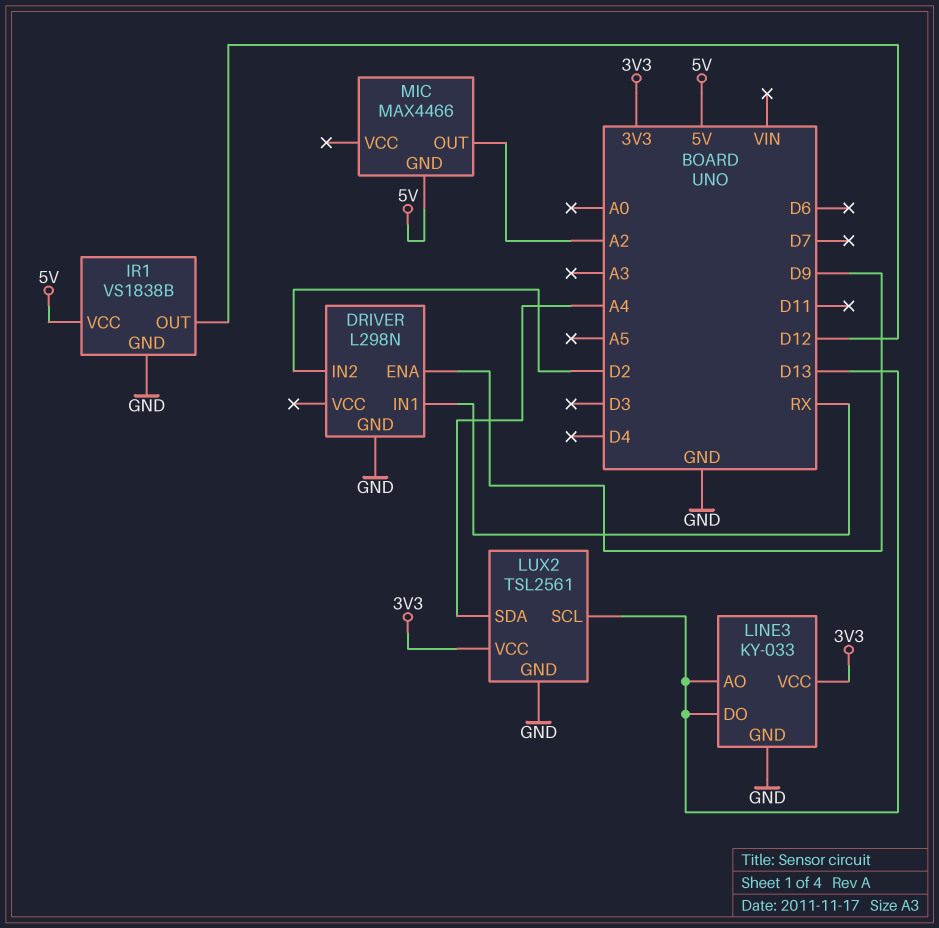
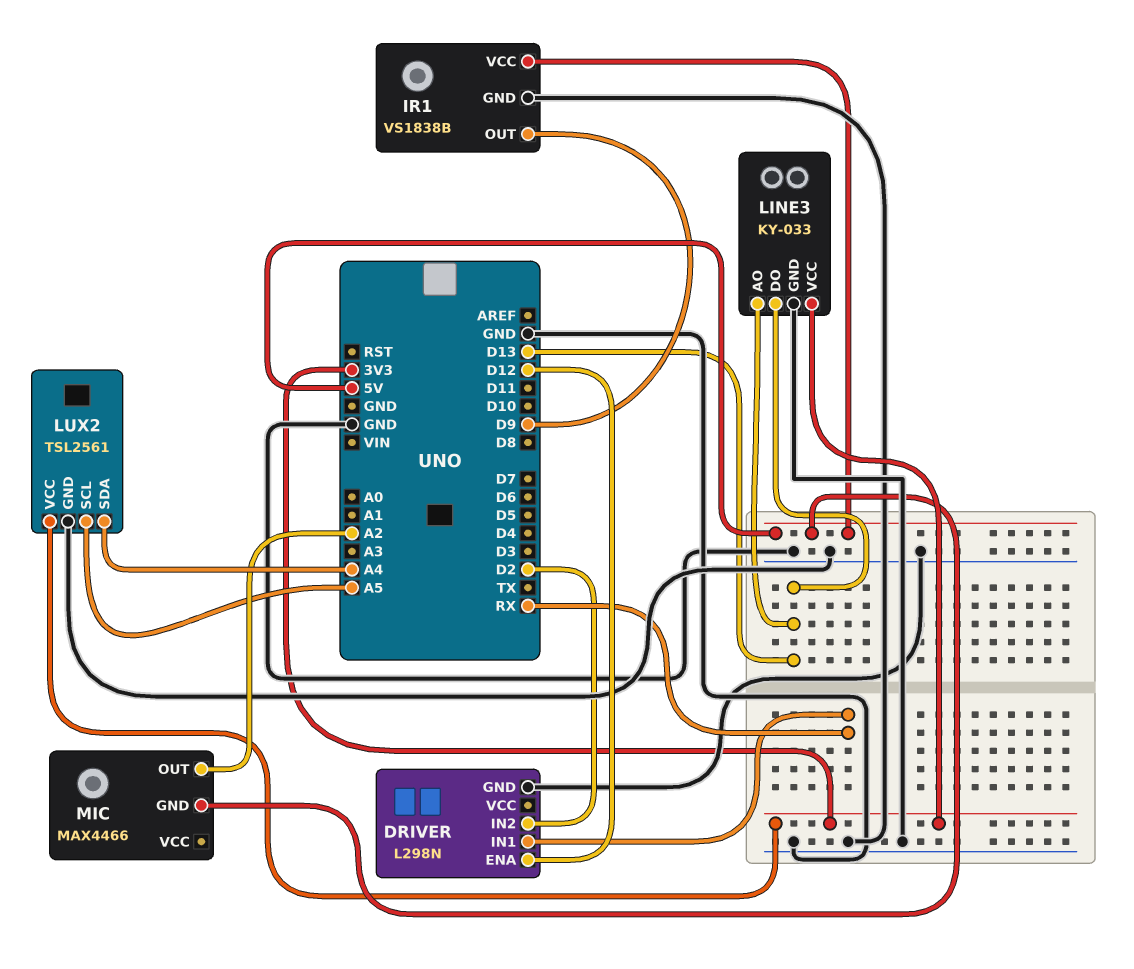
DRIVER pin ENA: D9 -> D12
IR1 pin OUT: D12 -> D9
LUX2 pin SCL: D13 -> A5

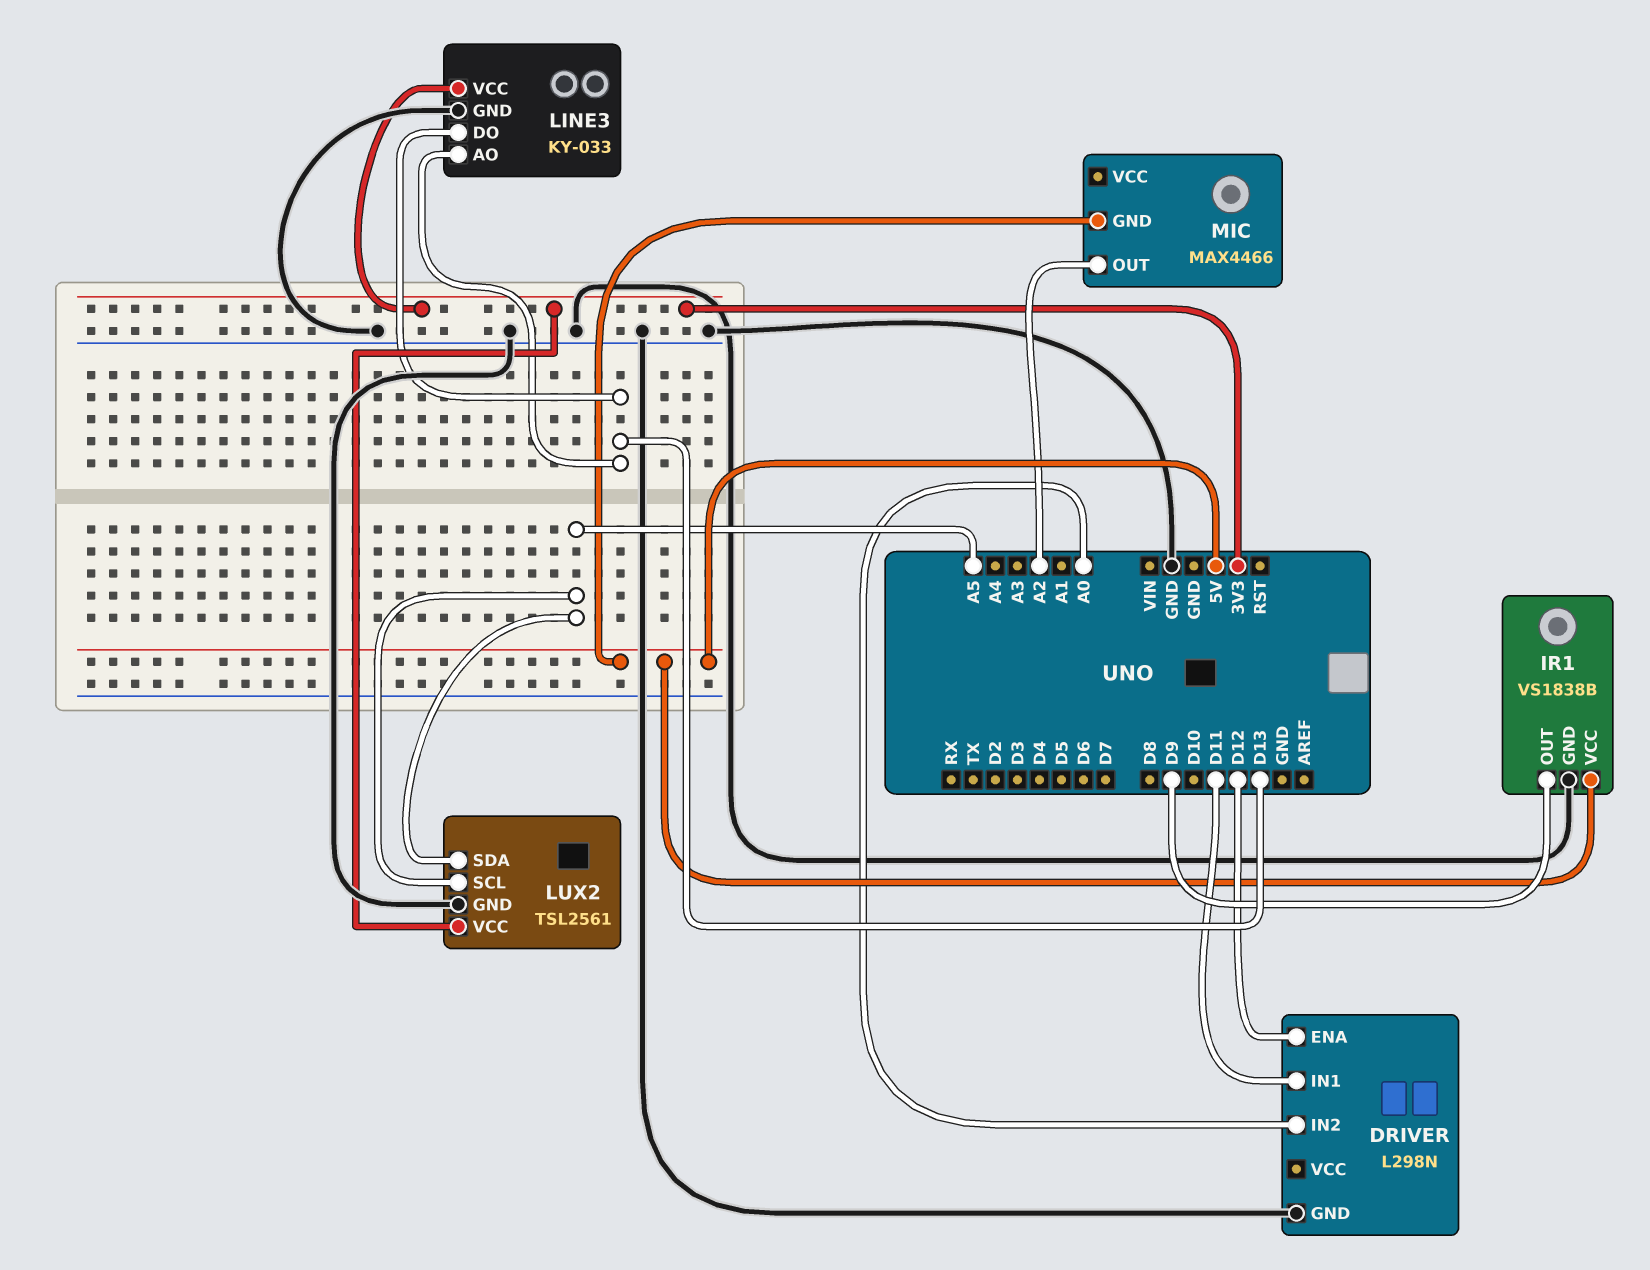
DRIVER pin IN1: RX -> D11
DRIVER pin IN2: D2 -> A0
LUX2 pin SDA: A4 -> A5

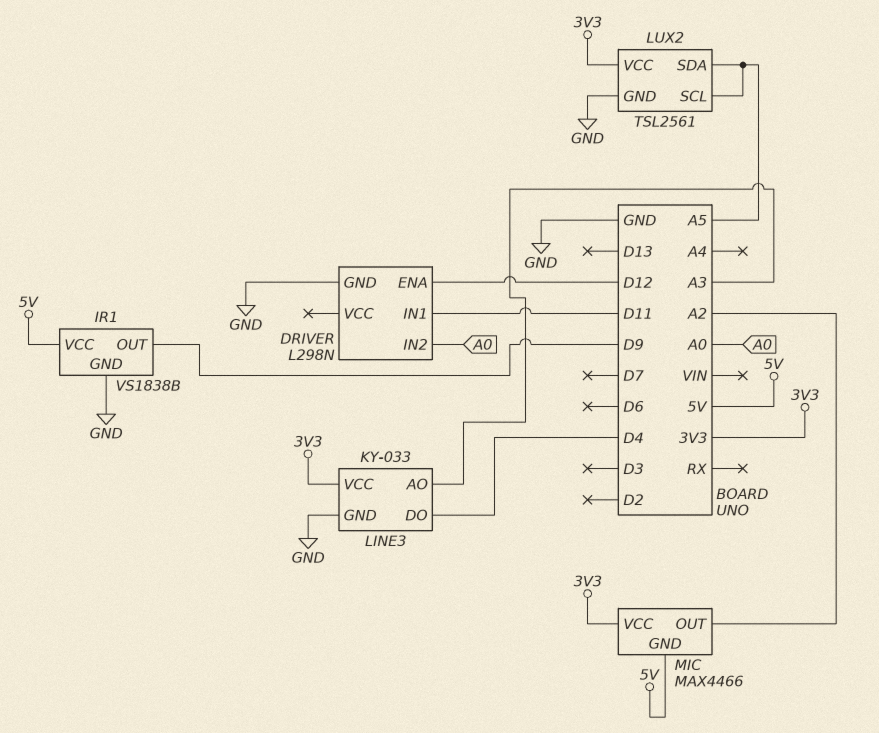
LINE3 pin AO: D13 -> A3
LINE3 pin DO: D13 -> D4
MIC pin VCC: none -> 3V3

